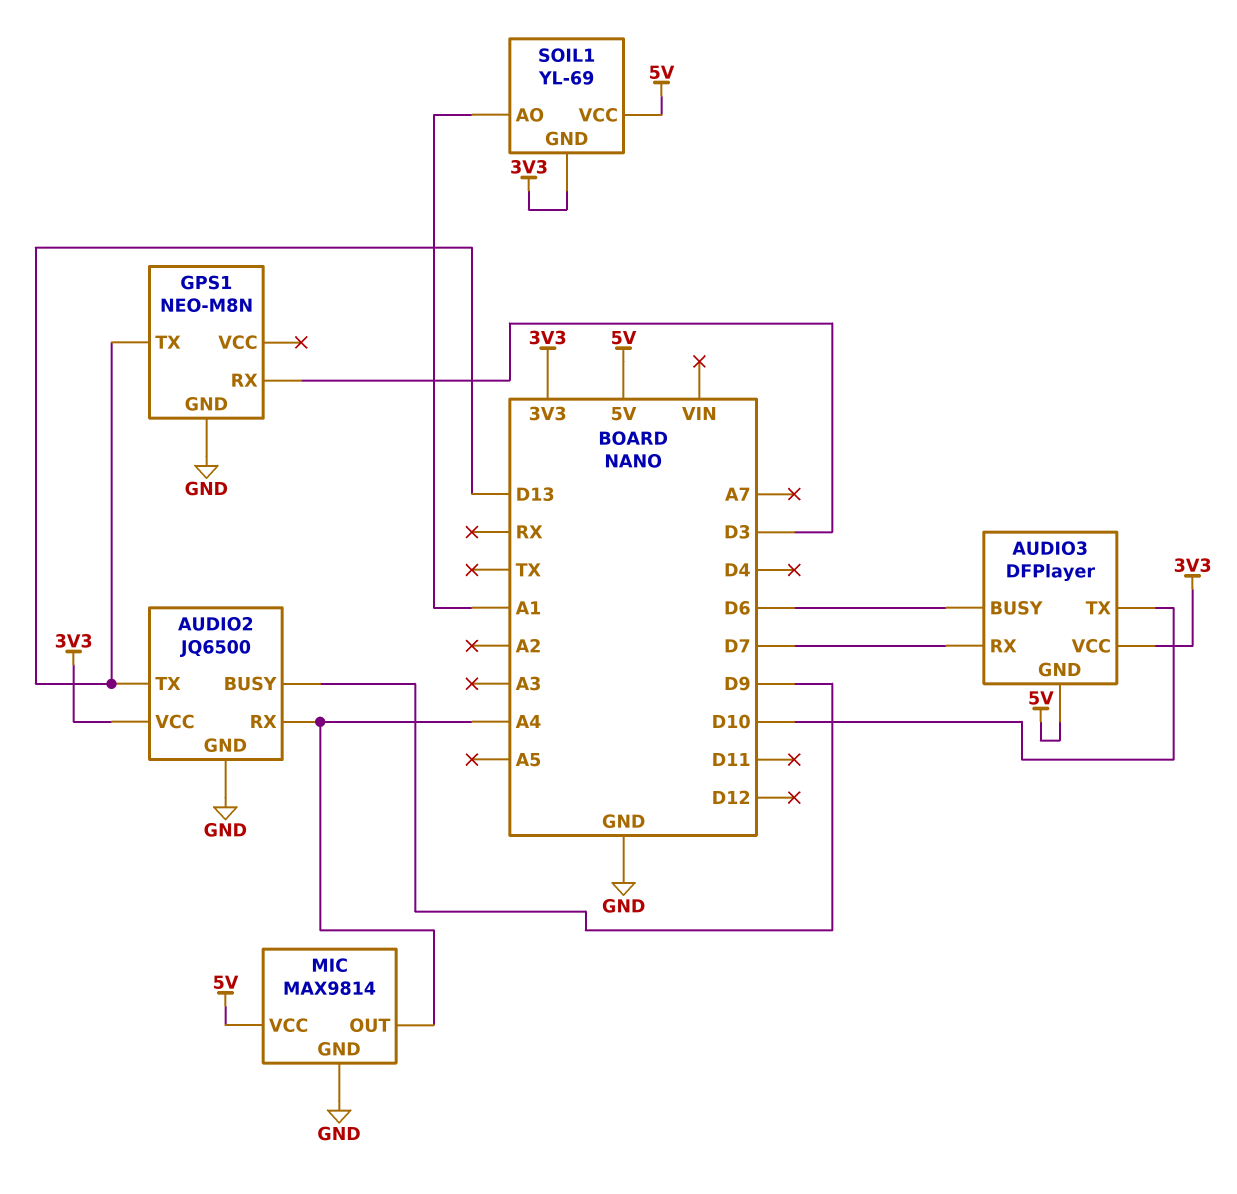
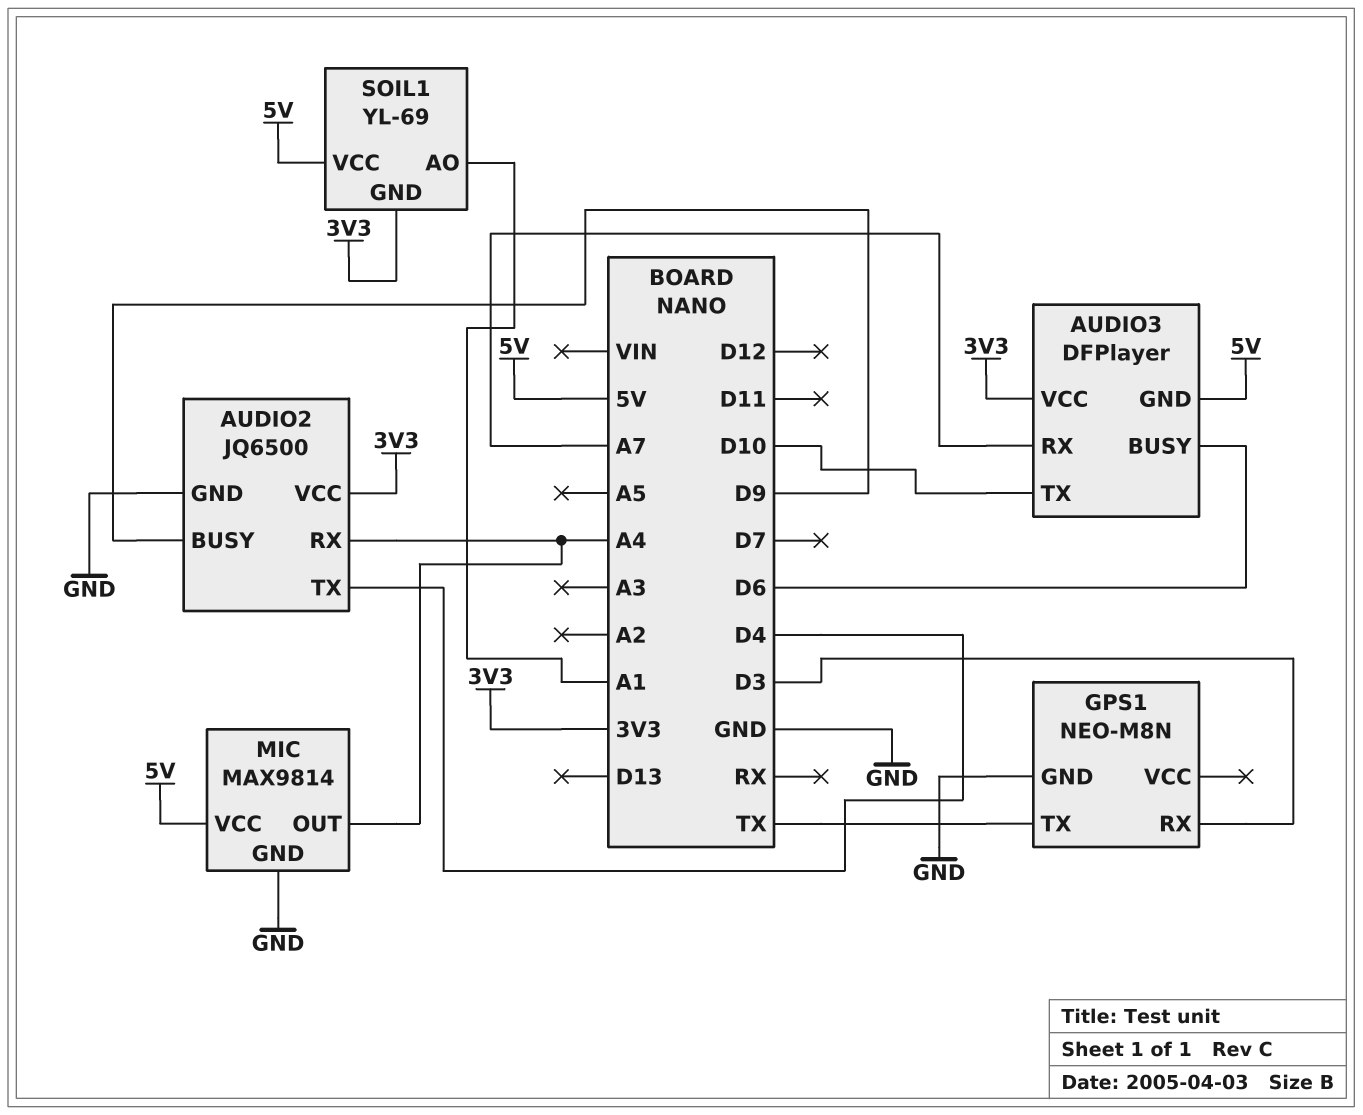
AUDIO2 pin TX: D13 -> D4
AUDIO3 pin RX: D7 -> A7
GPS1 pin TX: D13 -> TX

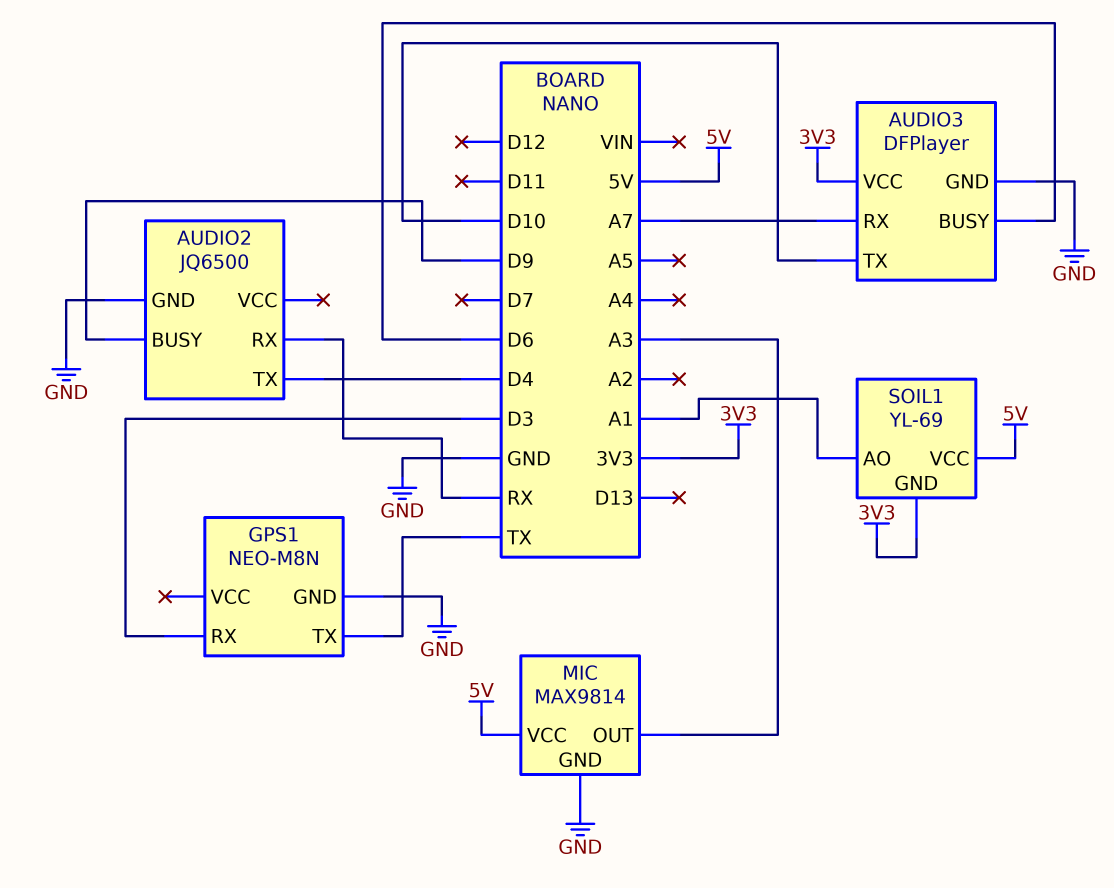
AUDIO2 pin RX: A4 -> RX
AUDIO2 pin VCC: 3V3 -> none
AUDIO3 pin GND: 5V -> GND
MIC pin OUT: A4 -> A3

